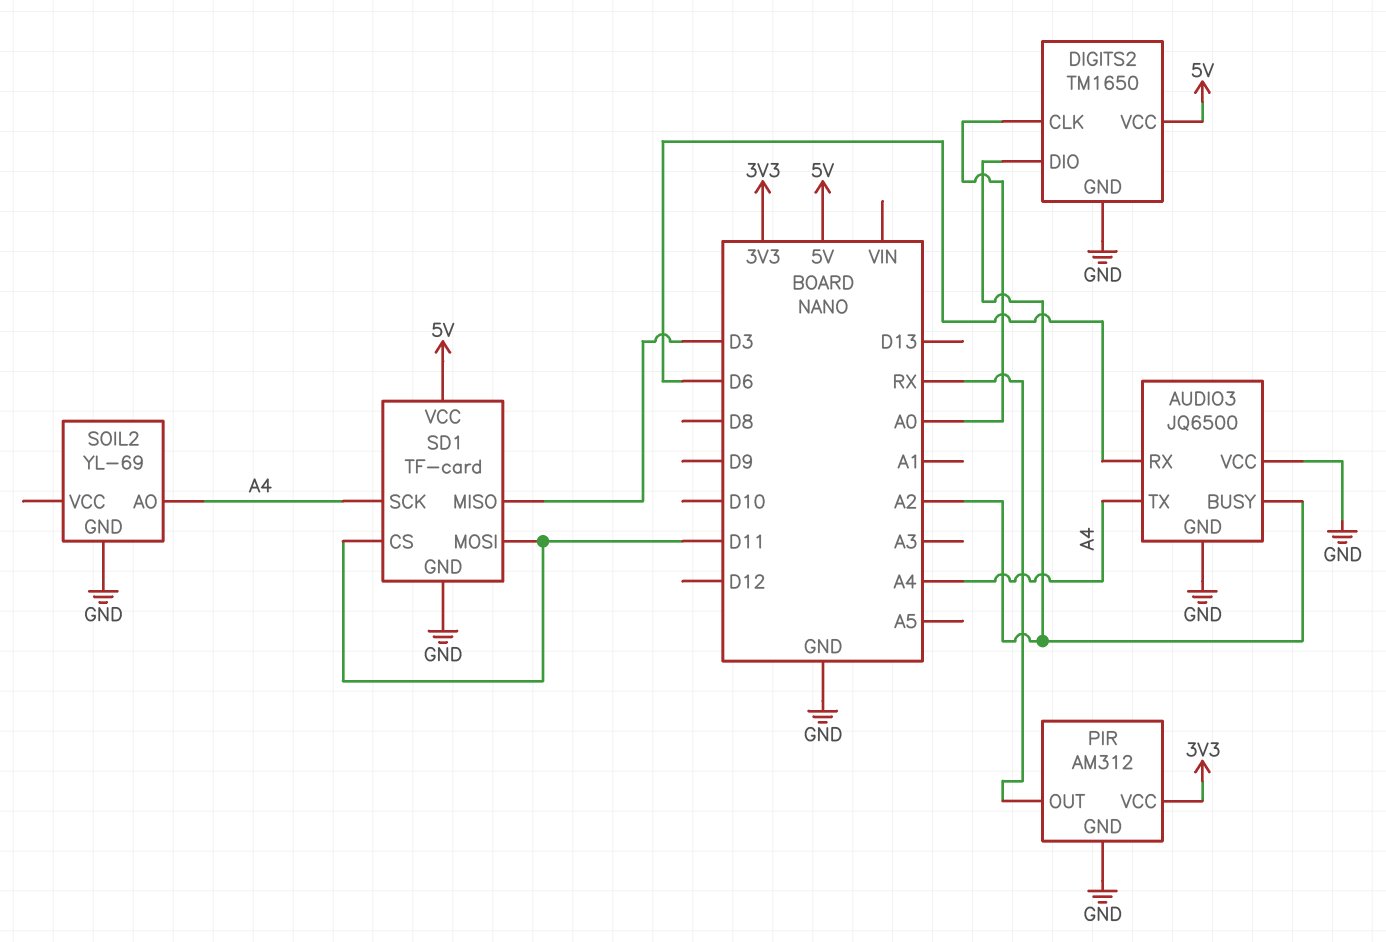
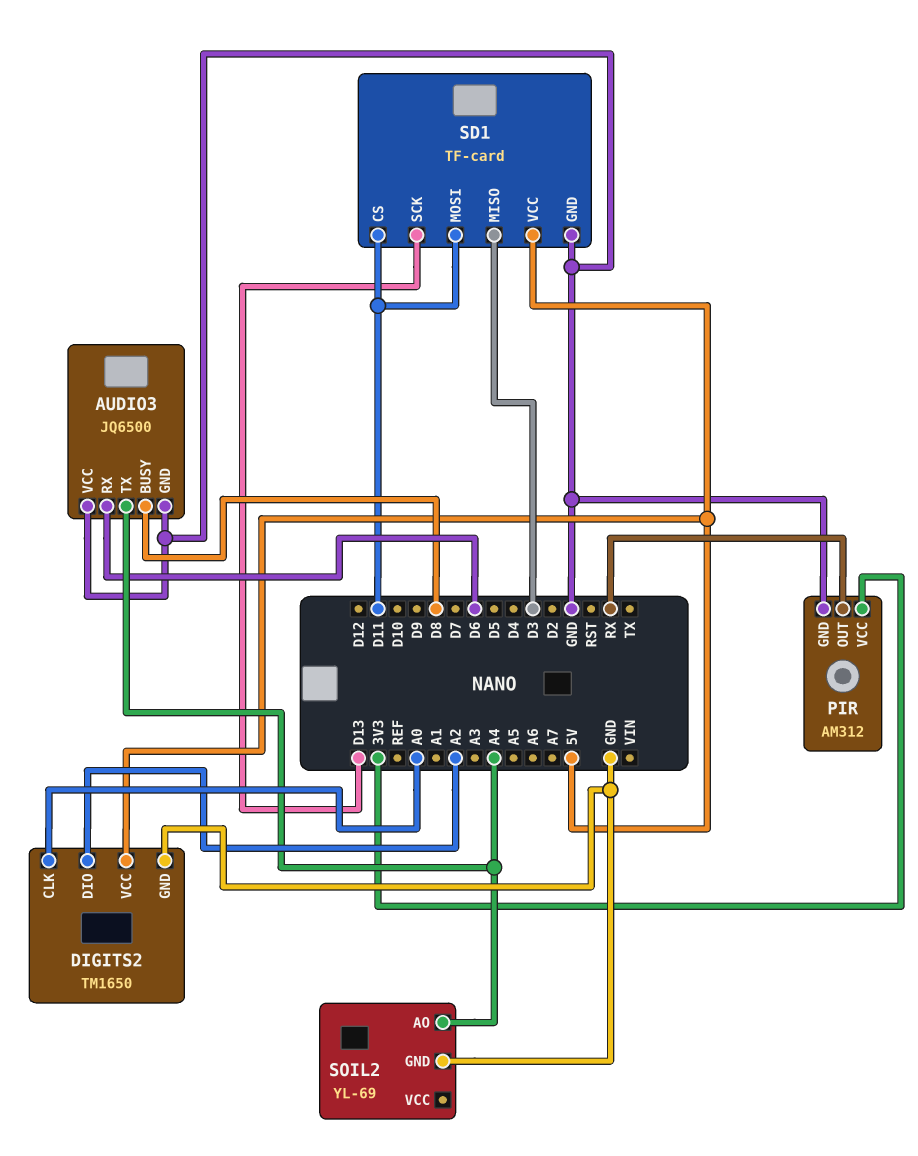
AUDIO3 pin BUSY: A2 -> D8
SD1 pin SCK: A4 -> D13

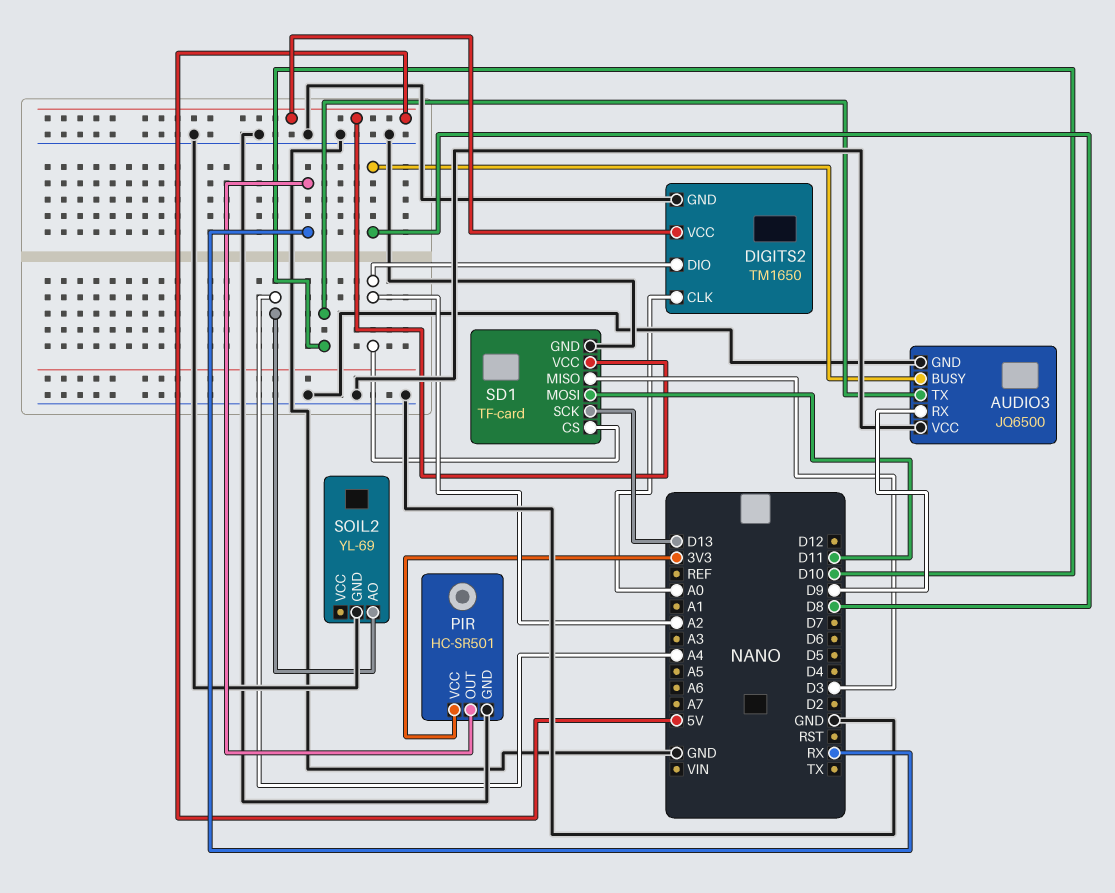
AUDIO3 pin RX: D6 -> D9
AUDIO3 pin TX: A4 -> D10
PIR: AM312 -> HC-SR501
SD1 pin CS: D11 -> A2

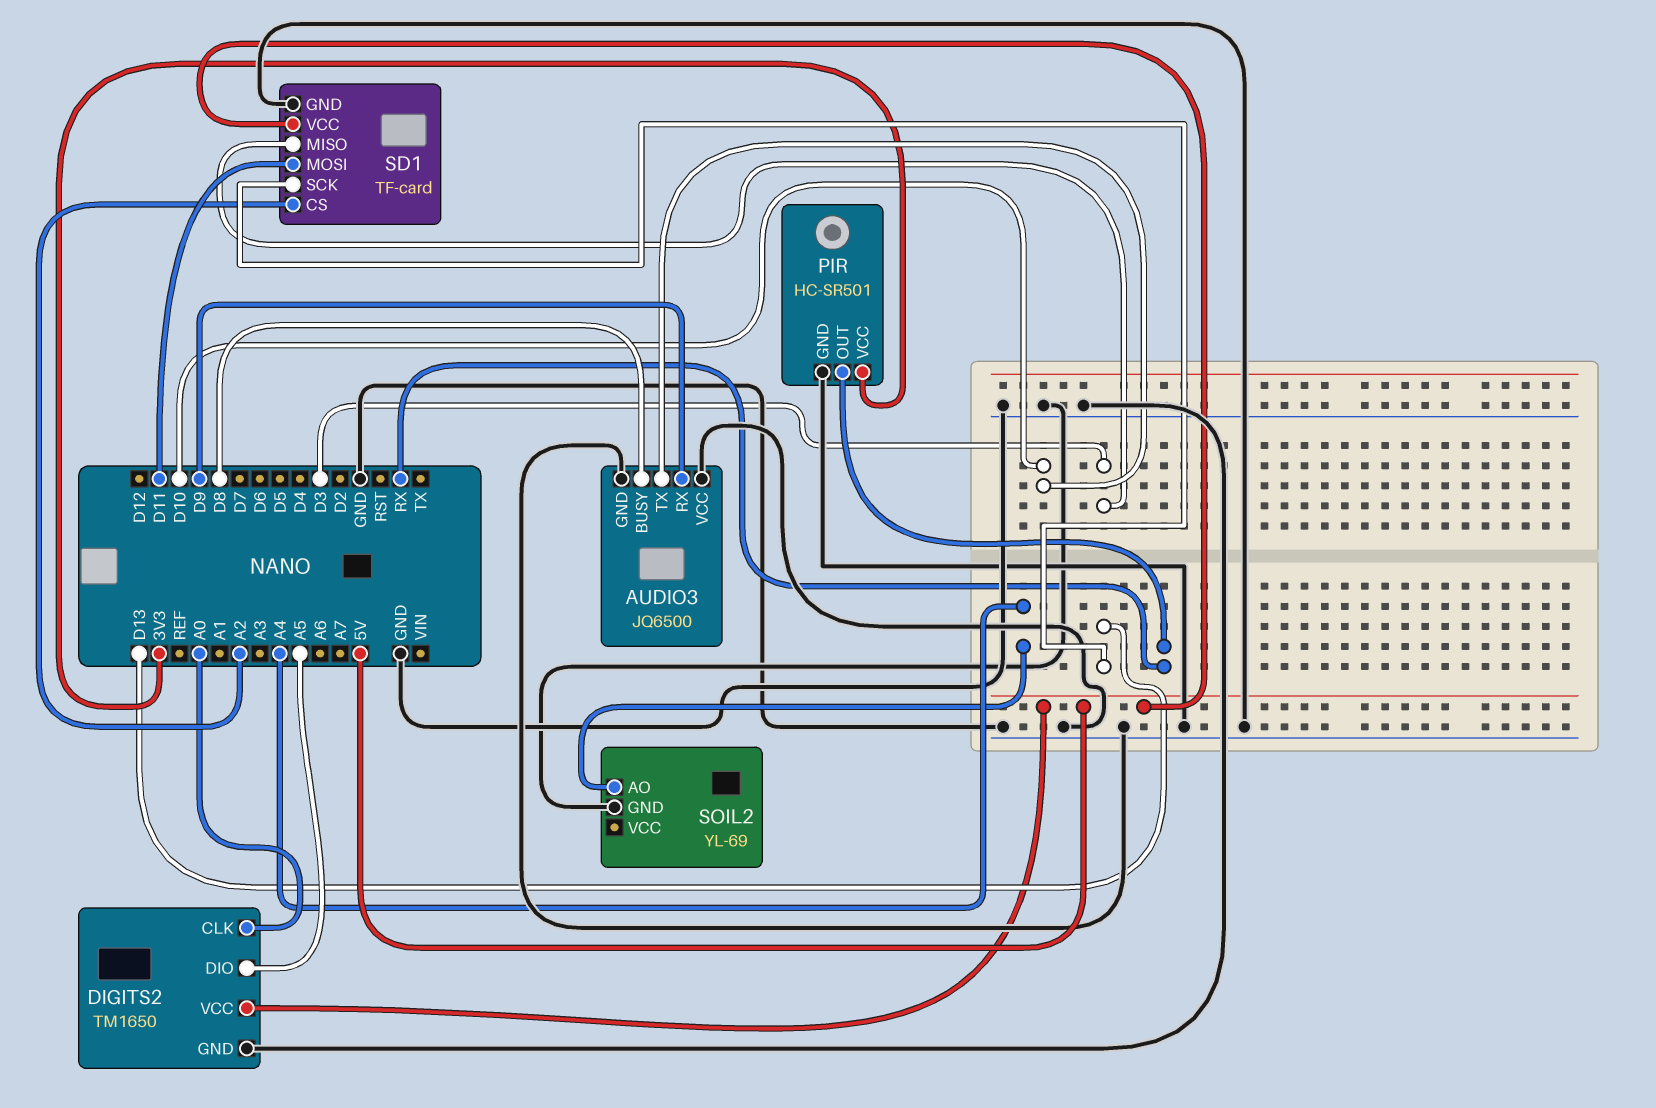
DIGITS2 pin DIO: A2 -> A5

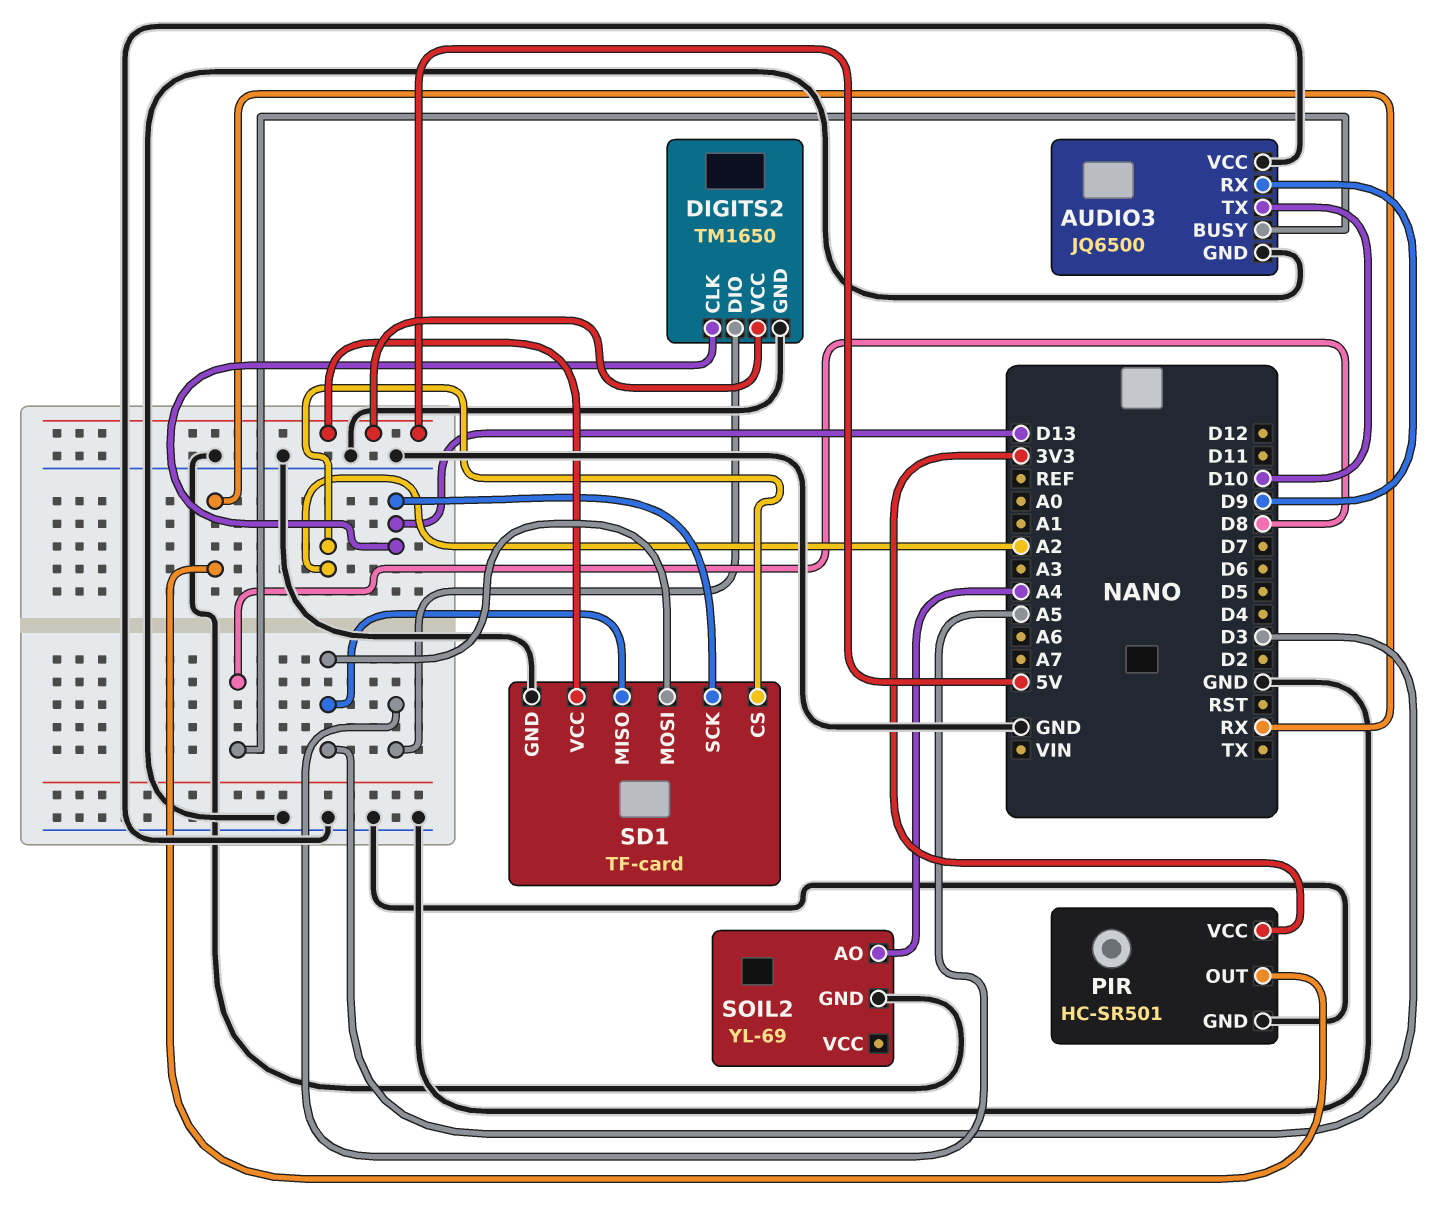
DIGITS2 pin CLK: A0 -> D13
SD1 pin MOSI: D11 -> D3

